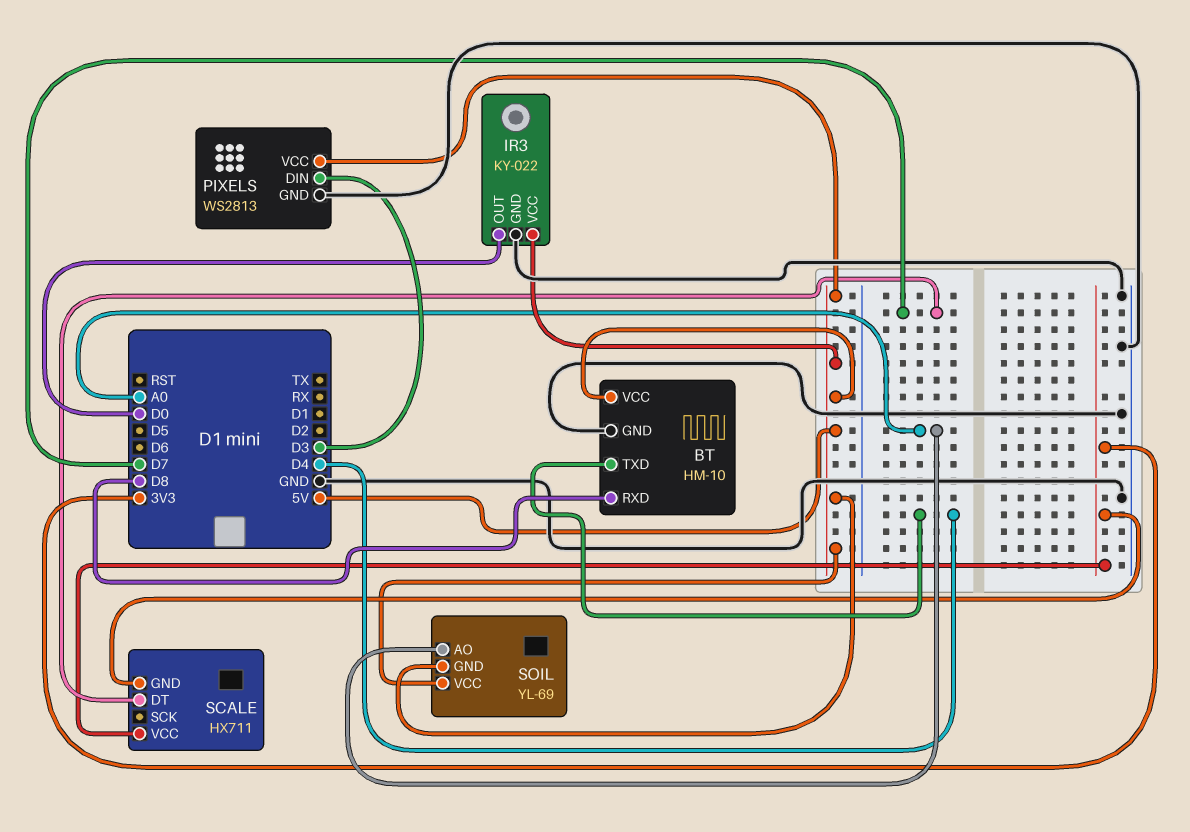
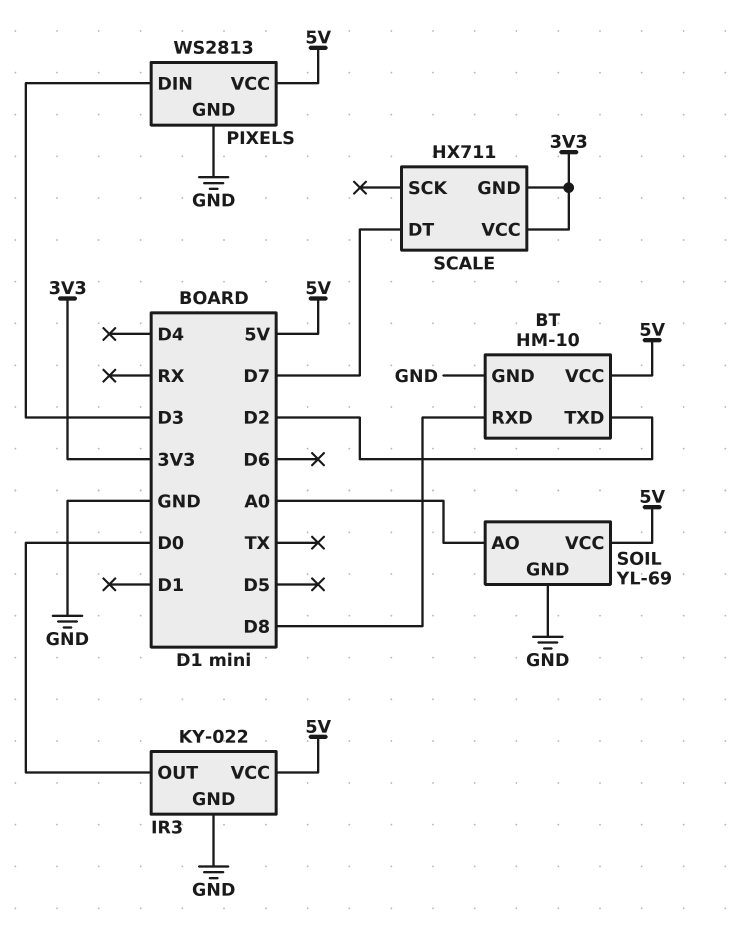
BT pin TXD: D4 -> D2
SOIL pin GND: 5V -> GND

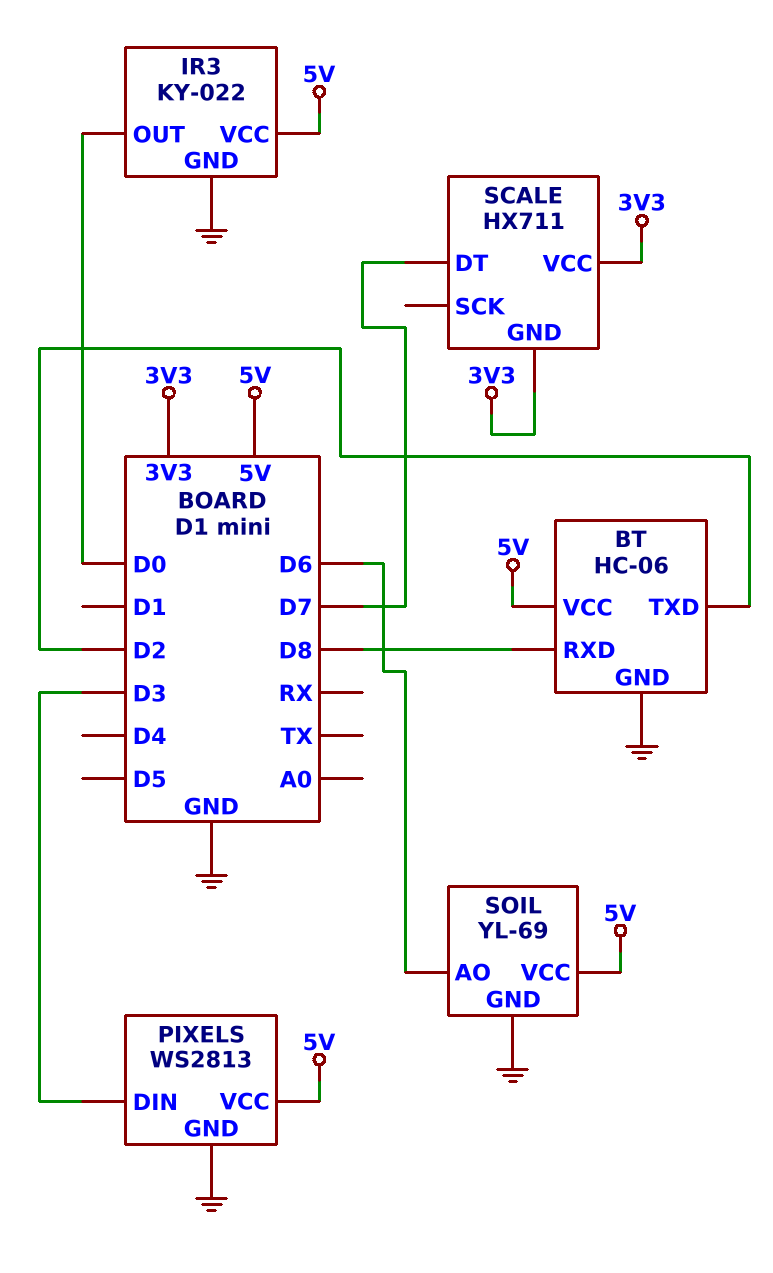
BT: HM-10 -> HC-06
SOIL pin AO: A0 -> D6

